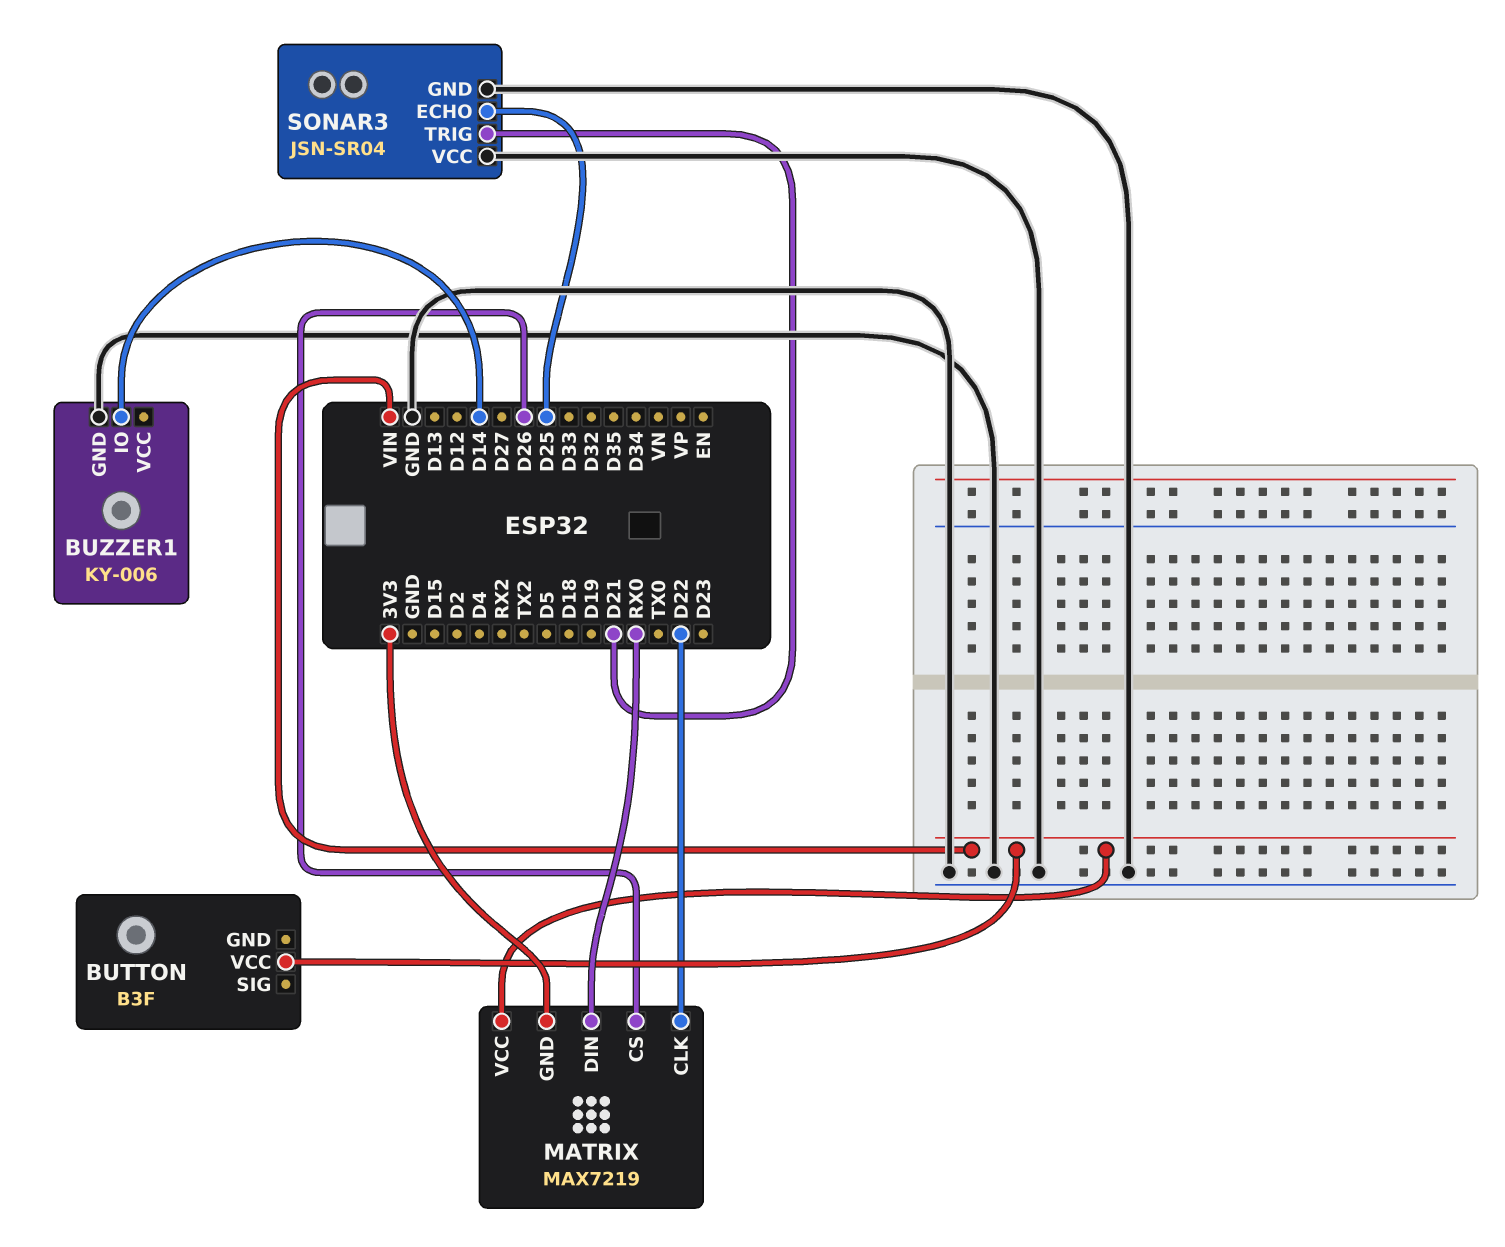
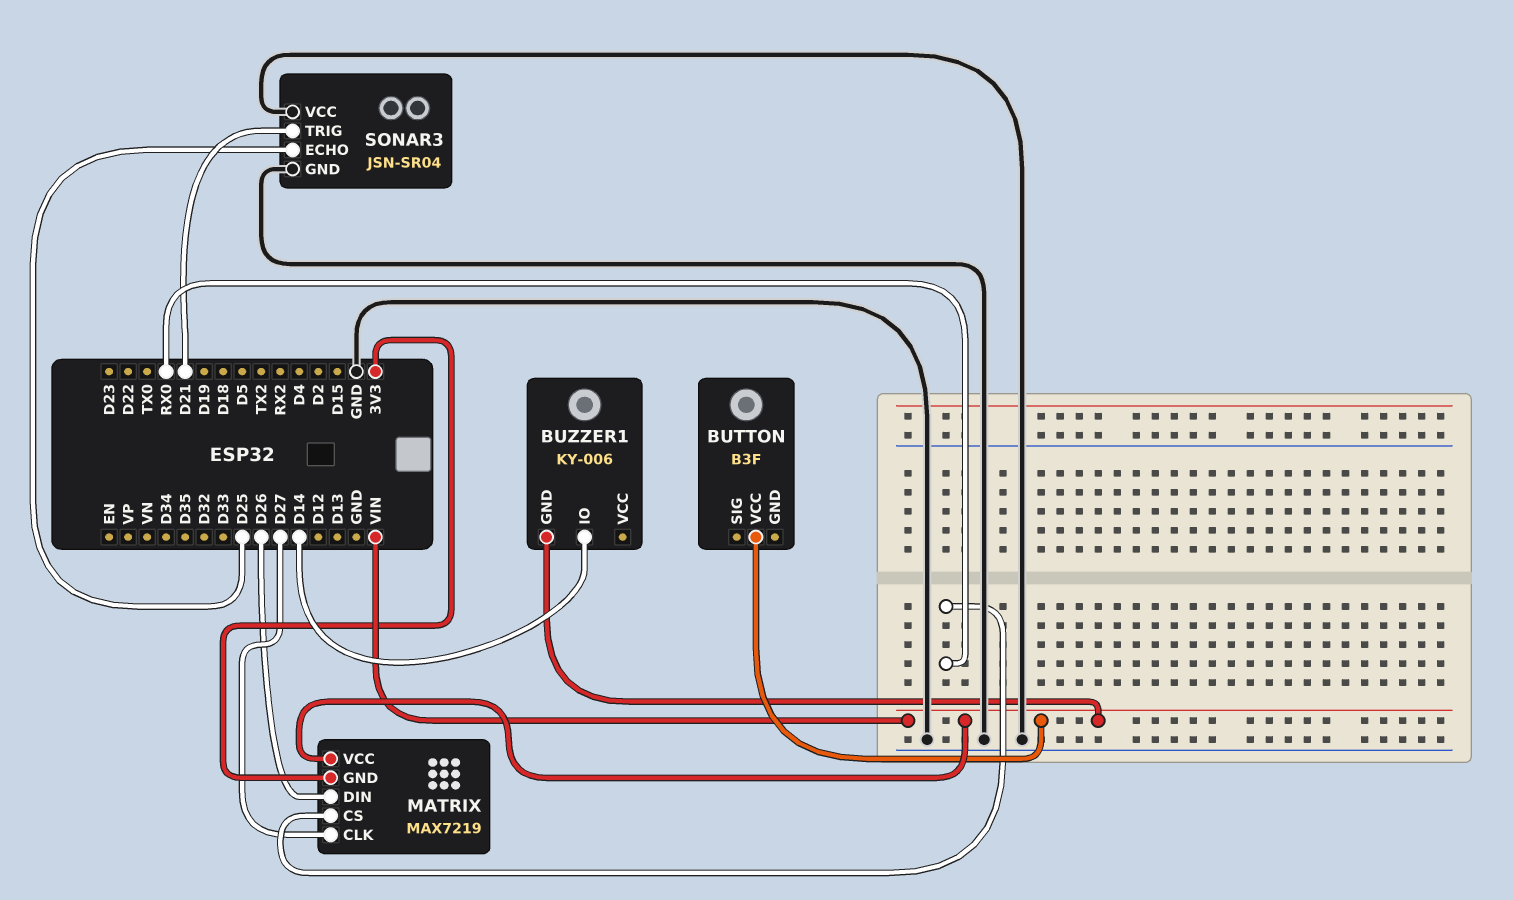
BUZZER1 pin GND: GND -> VIN
MATRIX pin CLK: D22 -> D27
MATRIX pin CS: D26 -> RX0
MATRIX pin DIN: RX0 -> D26

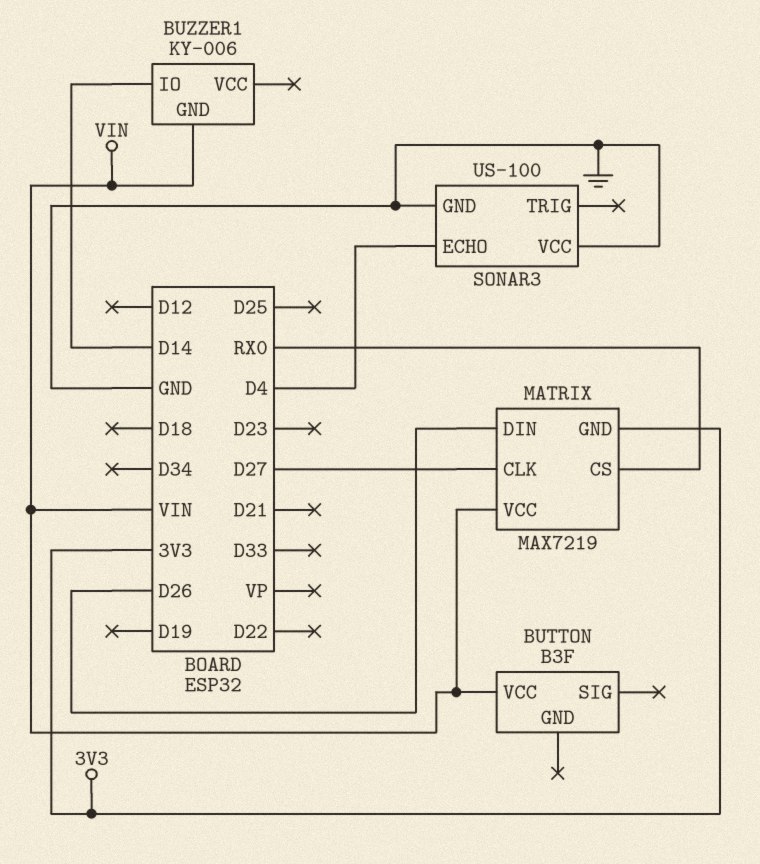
SONAR3: JSN-SR04 -> US-100
SONAR3 pin ECHO: D25 -> D4
SONAR3 pin TRIG: D21 -> none

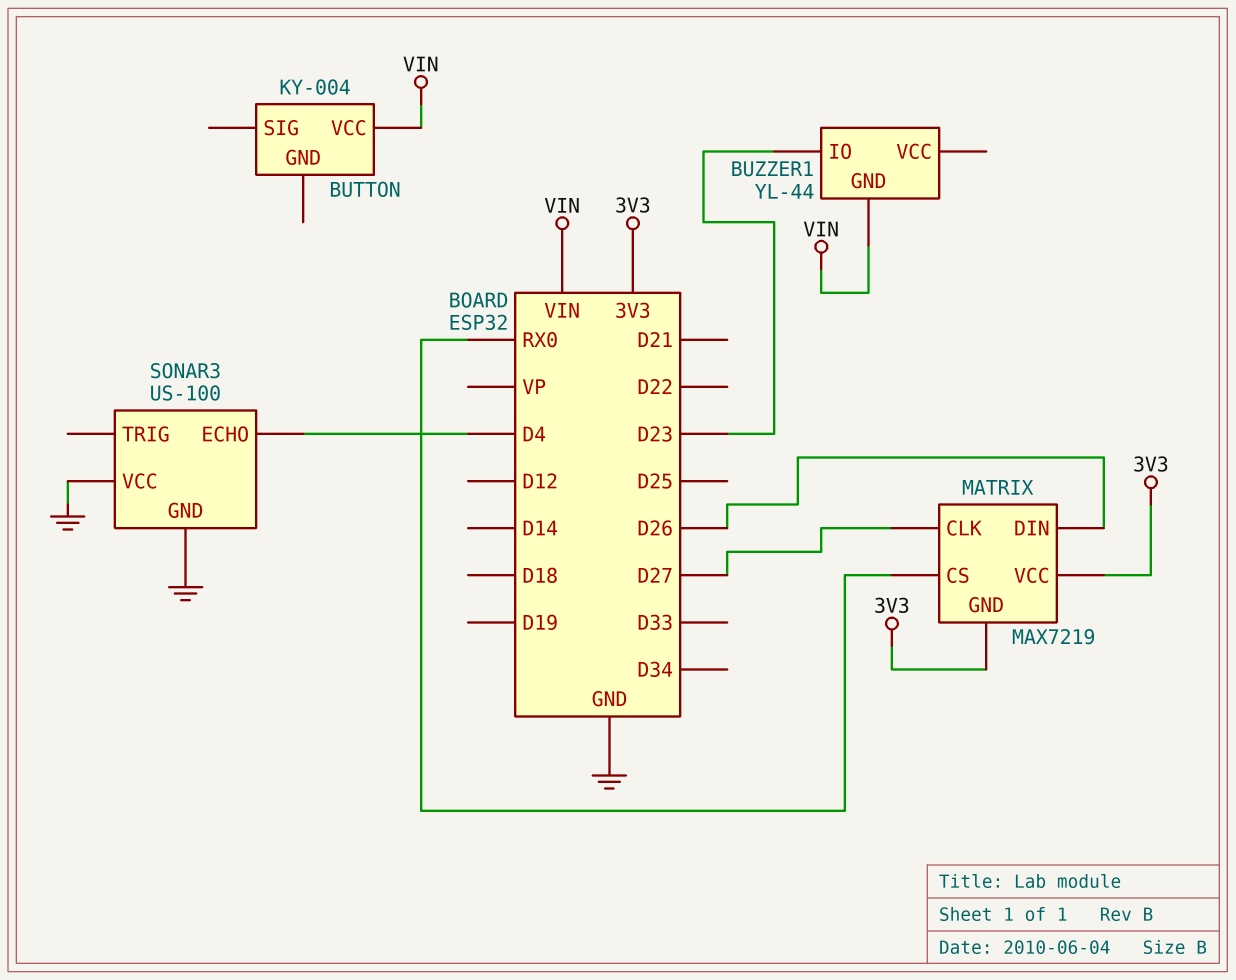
BUTTON: B3F -> KY-004
BUZZER1: KY-006 -> YL-44
BUZZER1 pin IO: D14 -> D23
MATRIX pin VCC: VIN -> 3V3

